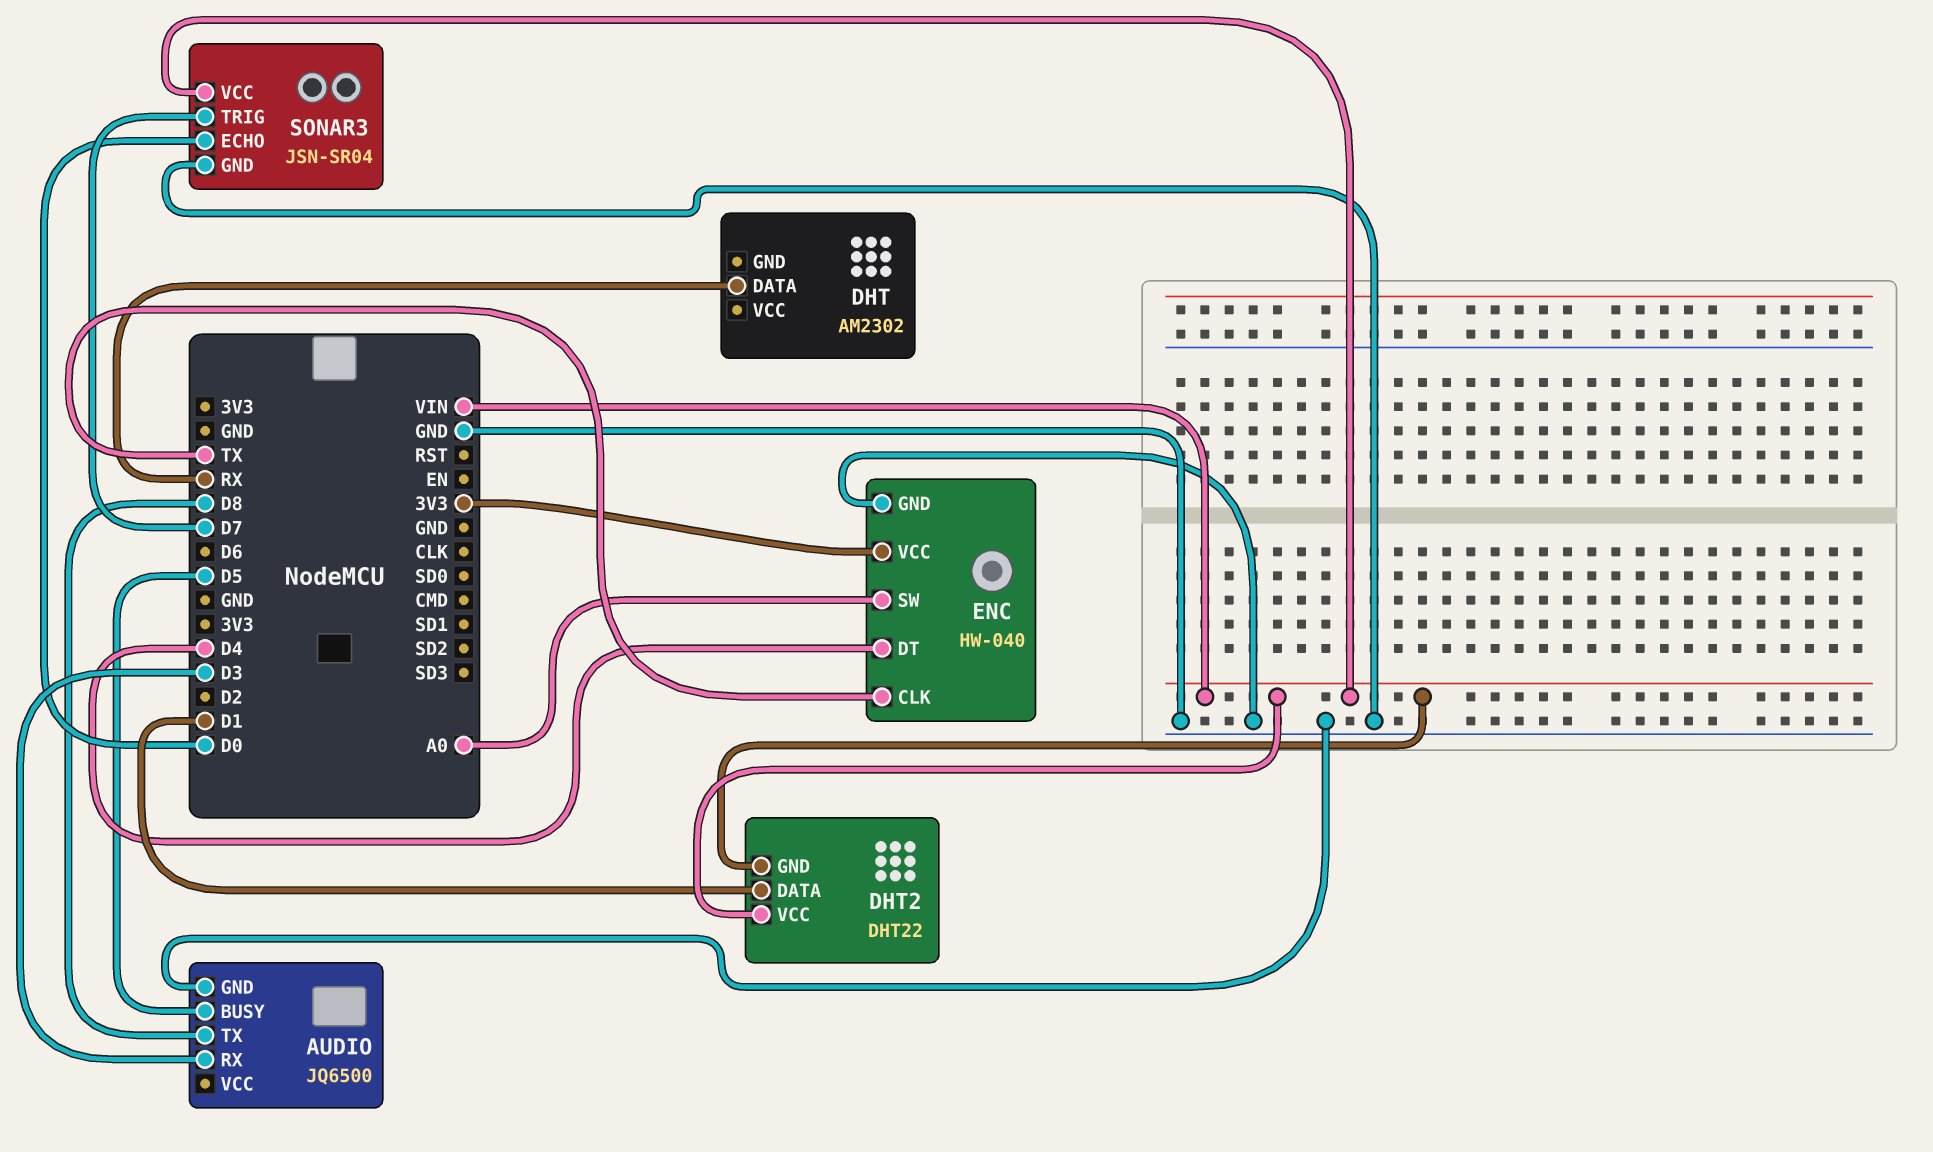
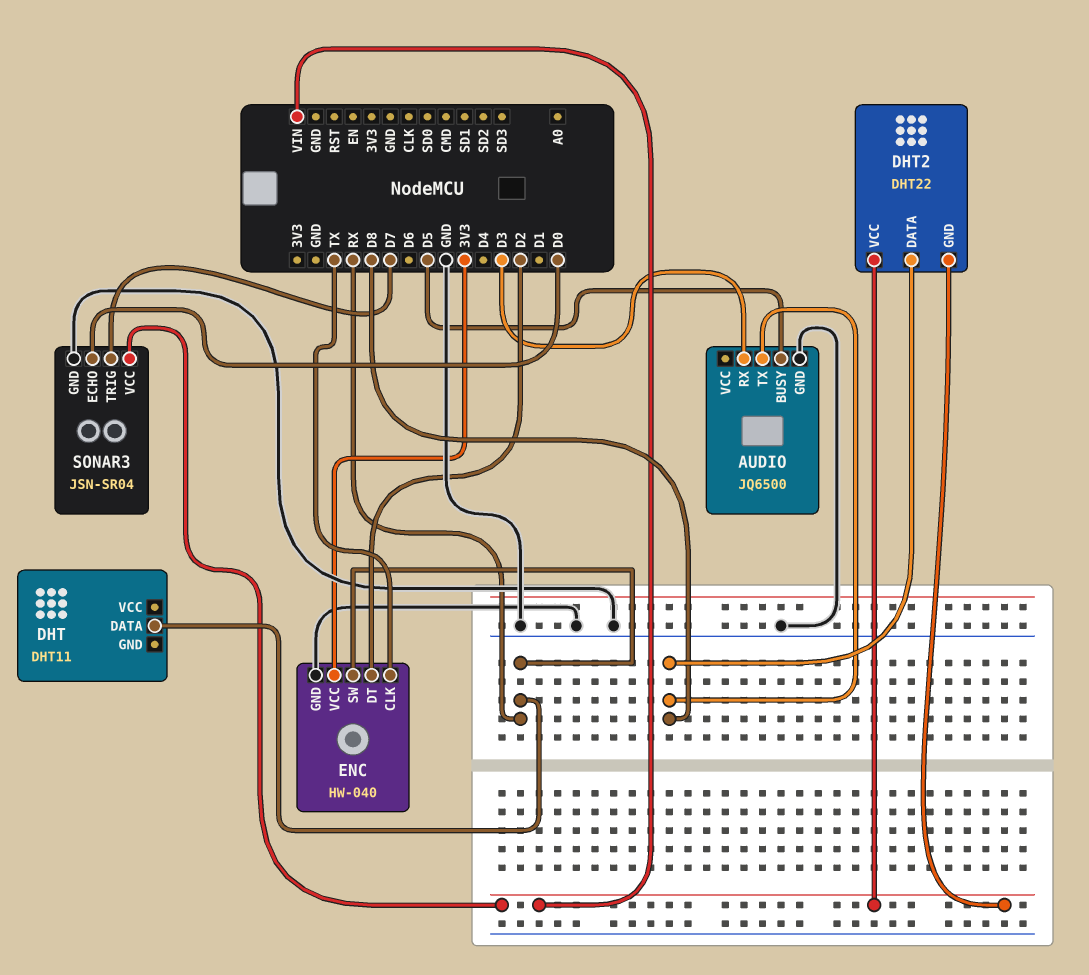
DHT: AM2302 -> DHT11
DHT2 pin DATA: D1 -> D8
ENC pin DT: D4 -> D2
ENC pin SW: A0 -> RX

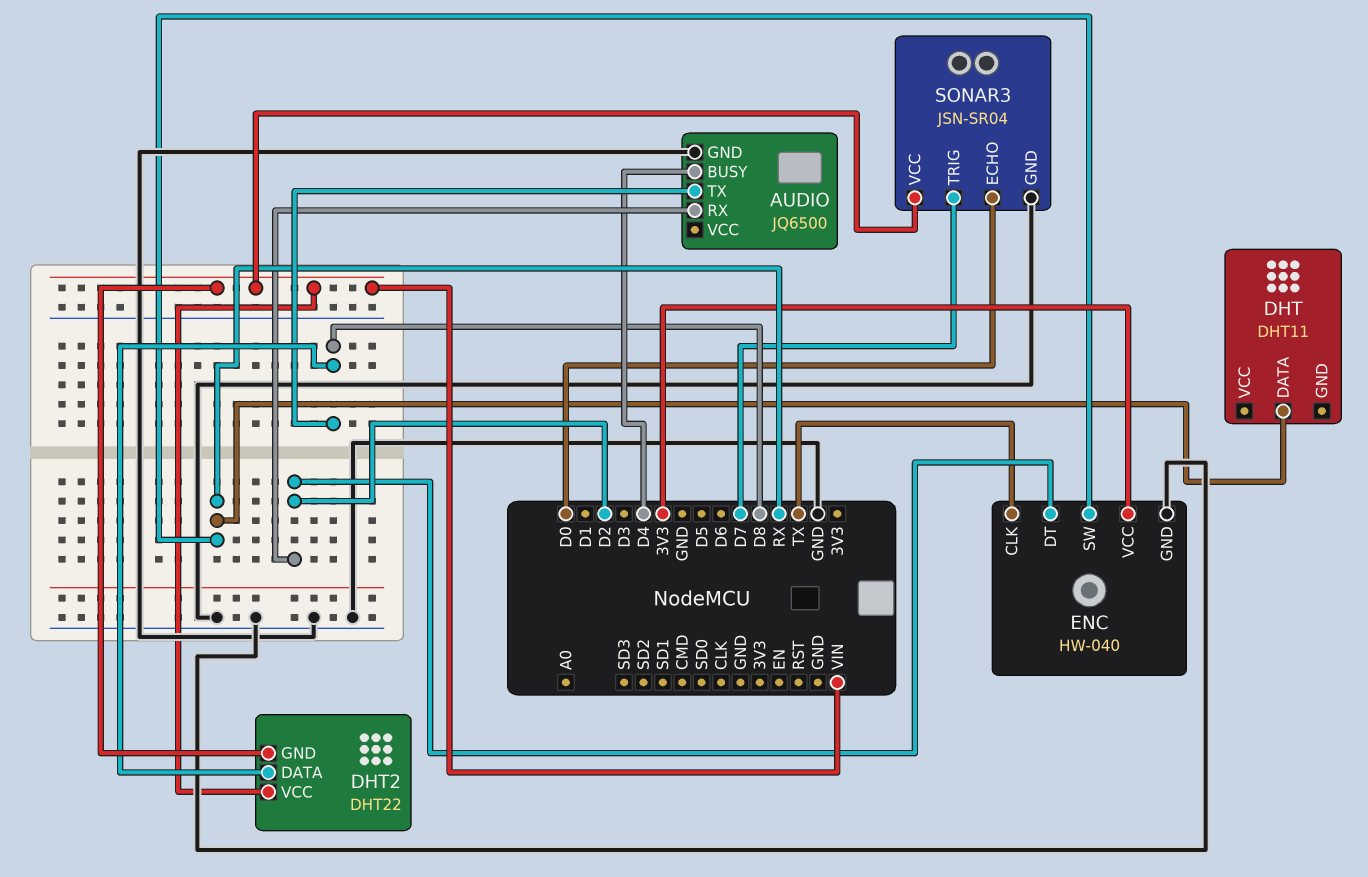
AUDIO pin BUSY: D5 -> D4
AUDIO pin RX: D3 -> D2

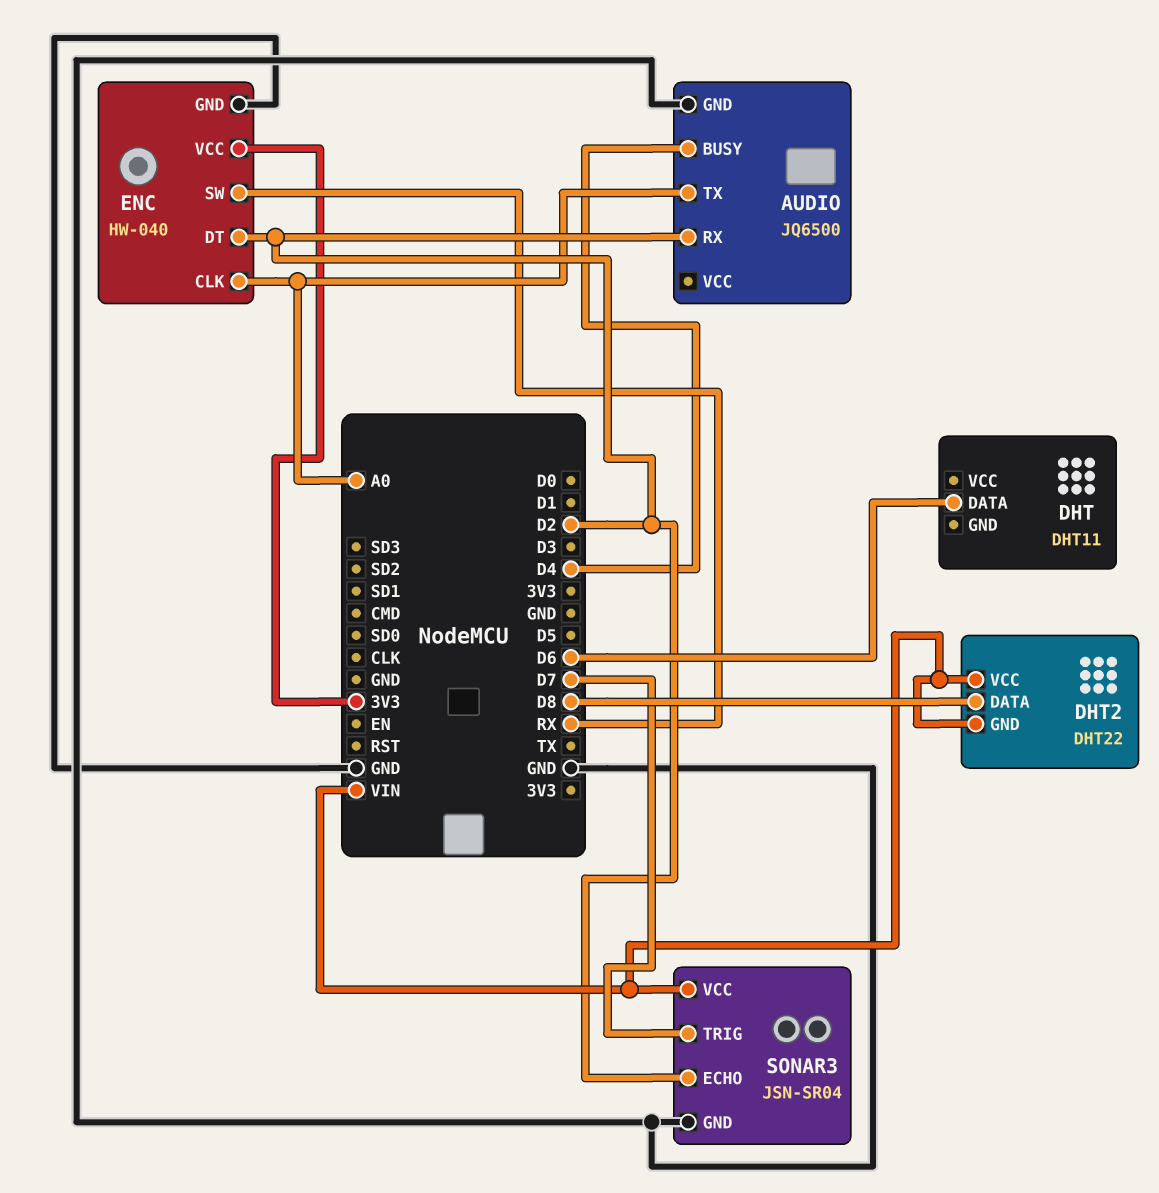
AUDIO pin TX: D8 -> A0
DHT pin DATA: RX -> D6
ENC pin CLK: TX -> A0
SONAR3 pin ECHO: D0 -> D2

